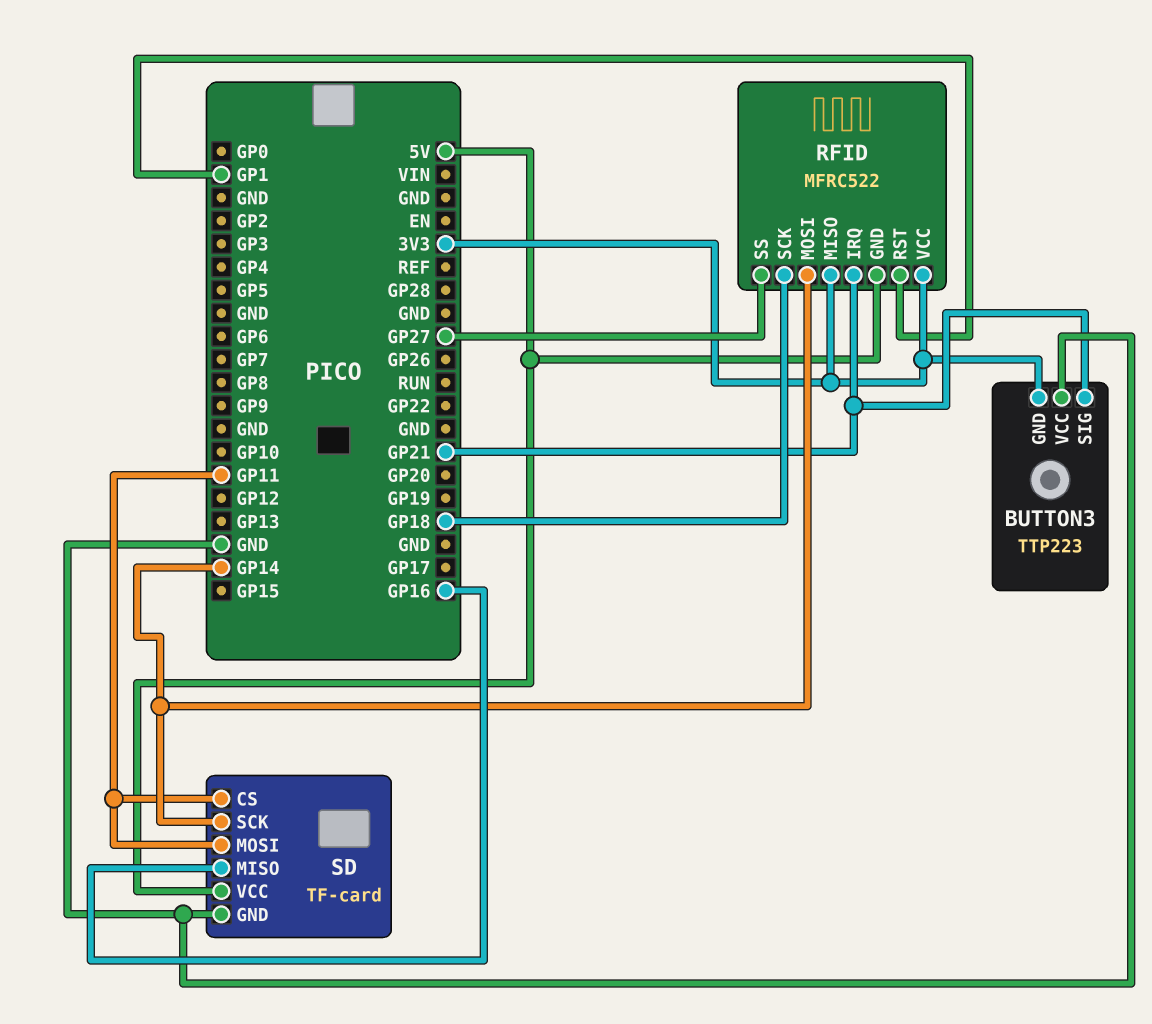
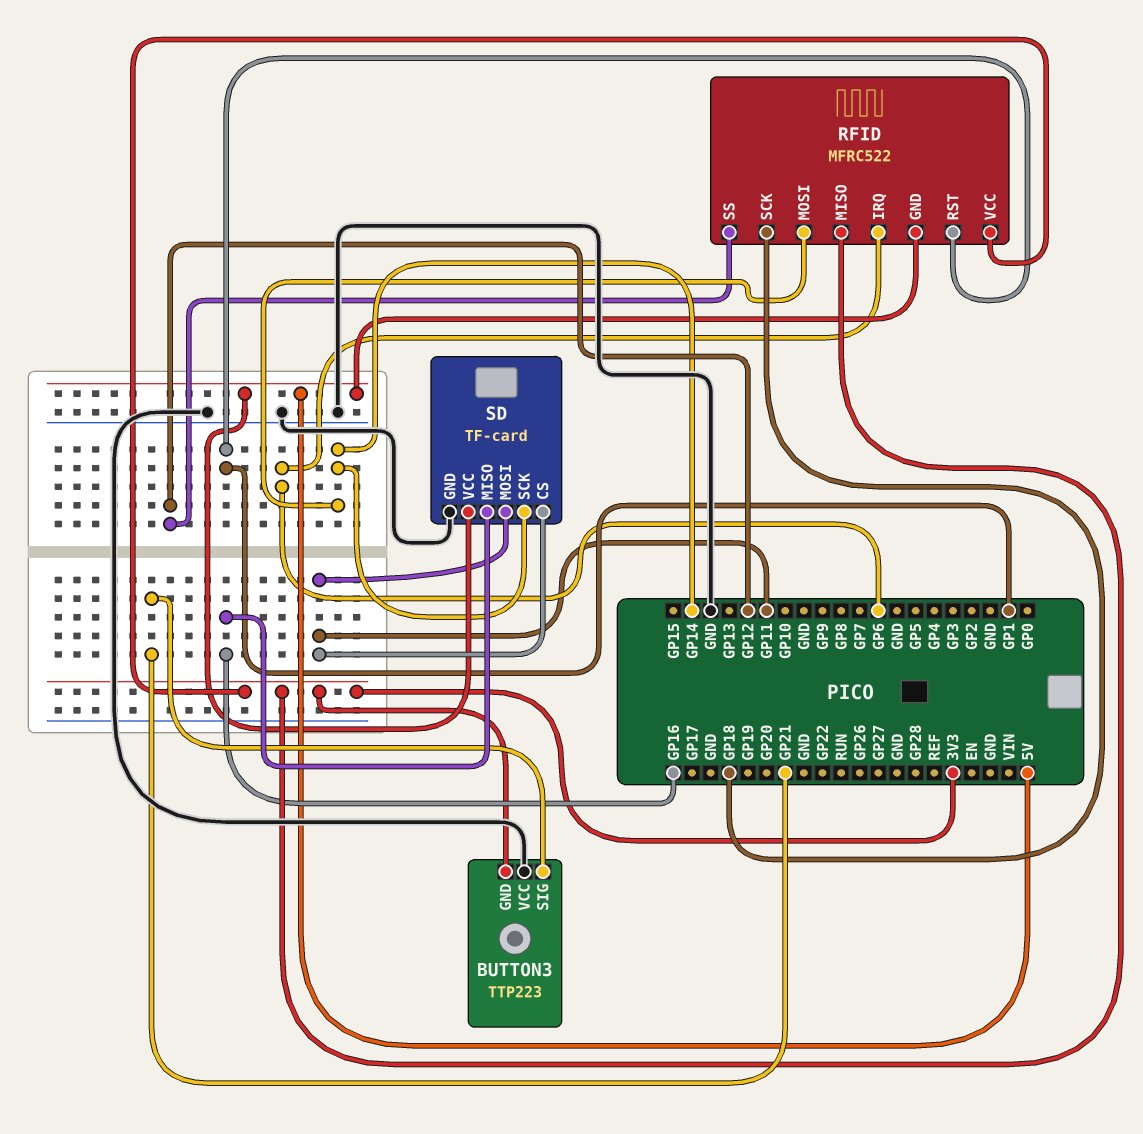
RFID pin IRQ: GP21 -> GP6
RFID pin SS: GP27 -> GP12

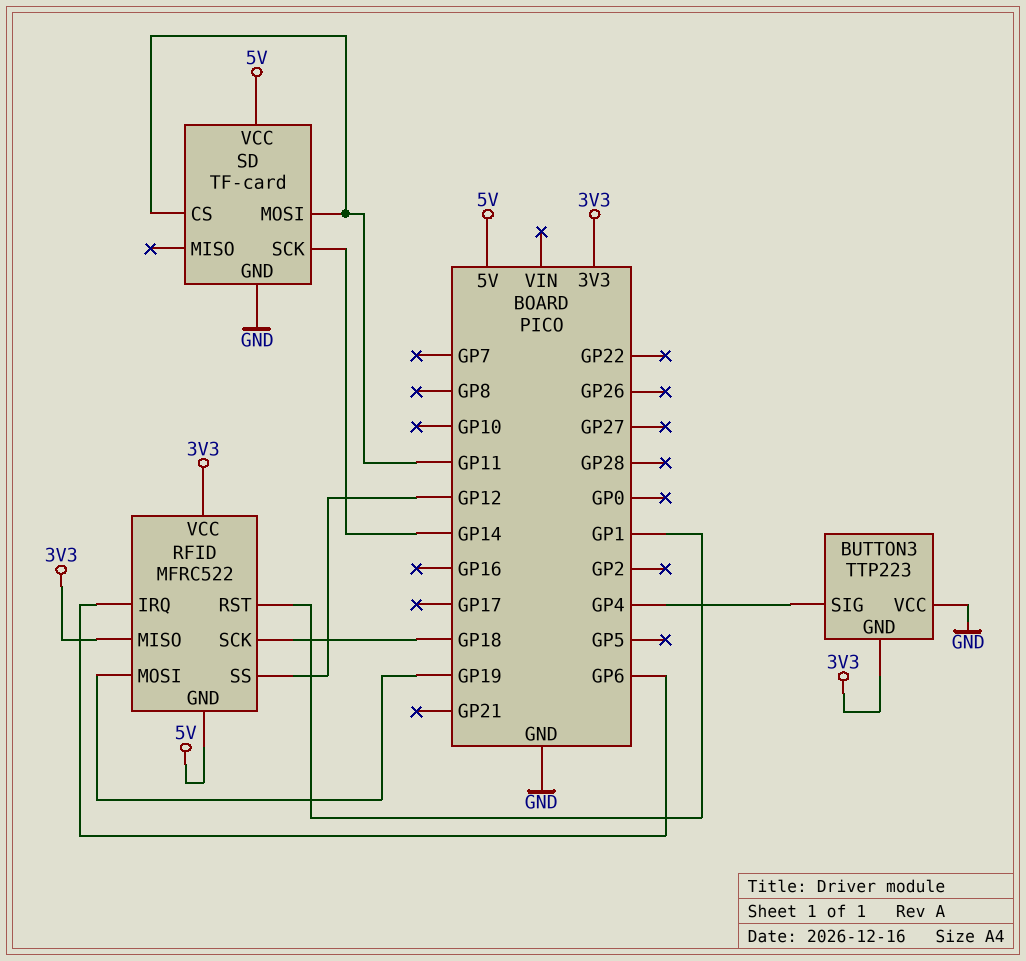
BUTTON3 pin SIG: GP21 -> GP4
RFID pin MOSI: GP14 -> GP19
SD pin MISO: GP16 -> none

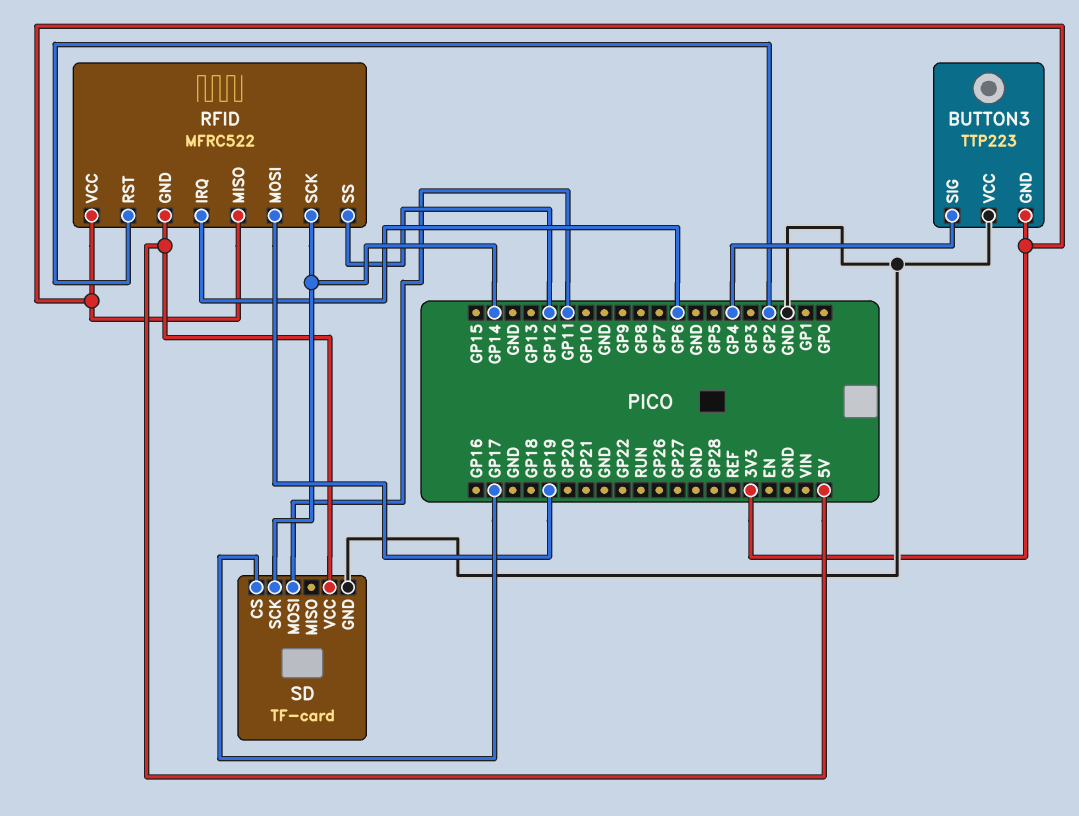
RFID pin RST: GP1 -> GP2
RFID pin SCK: GP18 -> GP14
SD pin CS: GP11 -> GP17

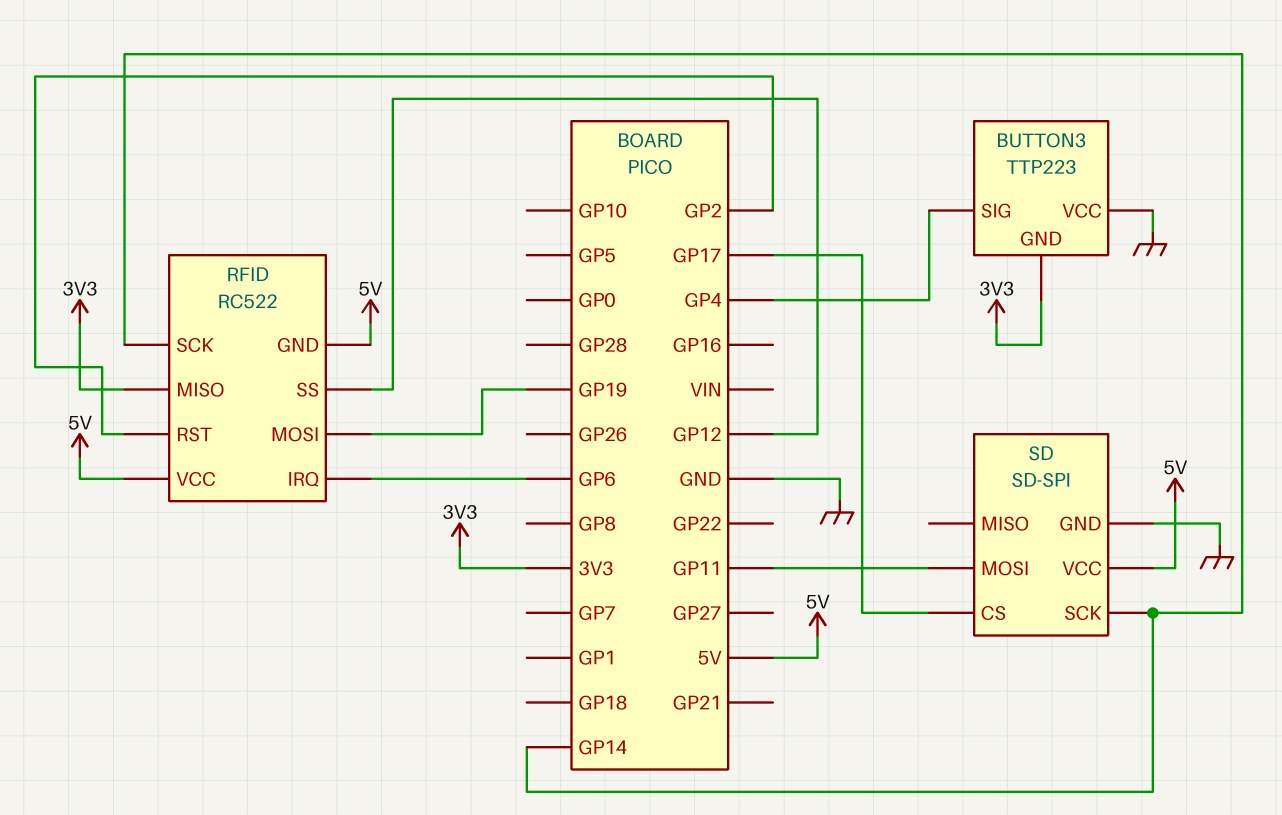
RFID: MFRC522 -> RC522
RFID pin VCC: 3V3 -> 5V
SD: TF-card -> SD-SPI

